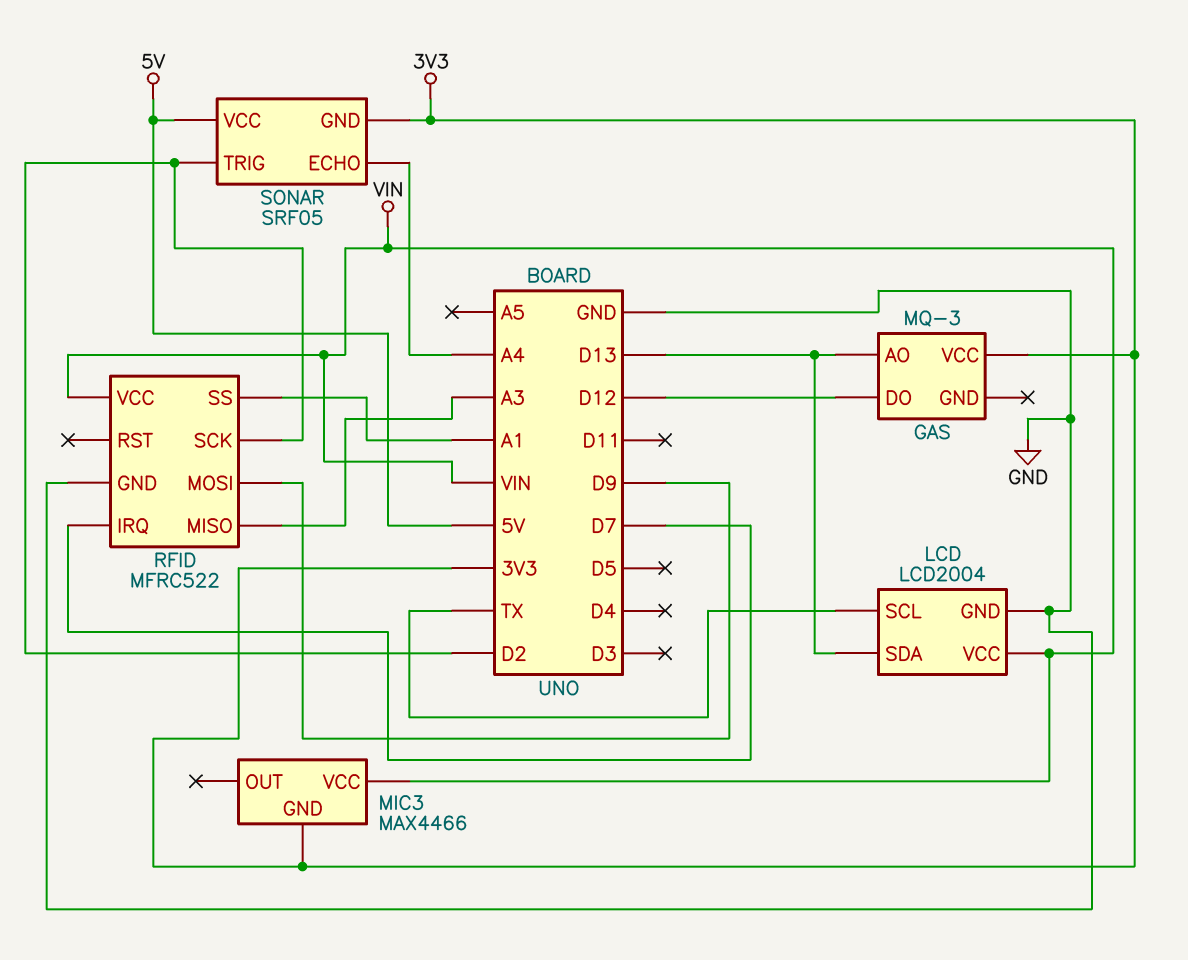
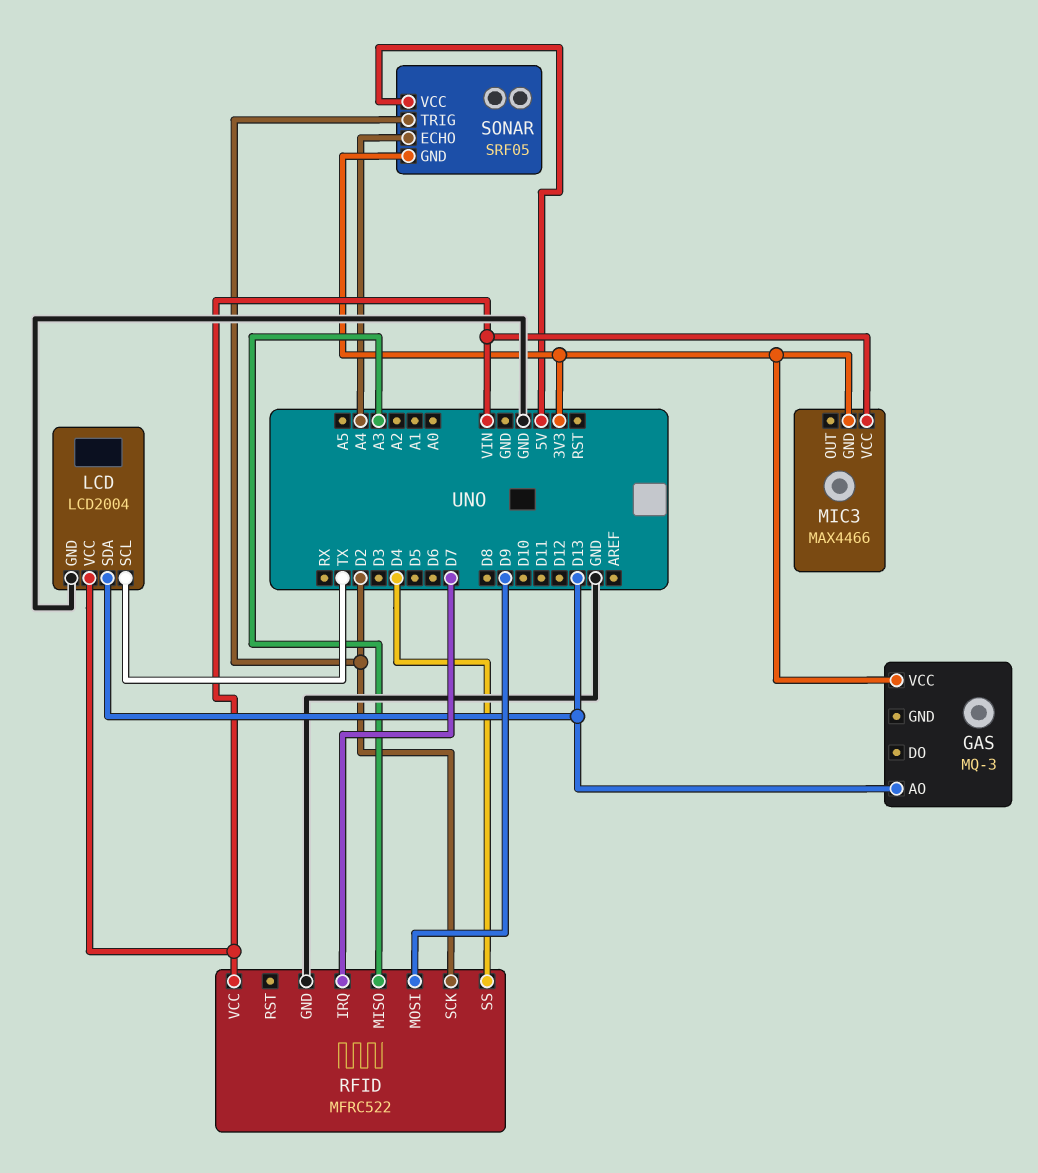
GAS pin DO: D12 -> none
RFID pin SS: A1 -> D4

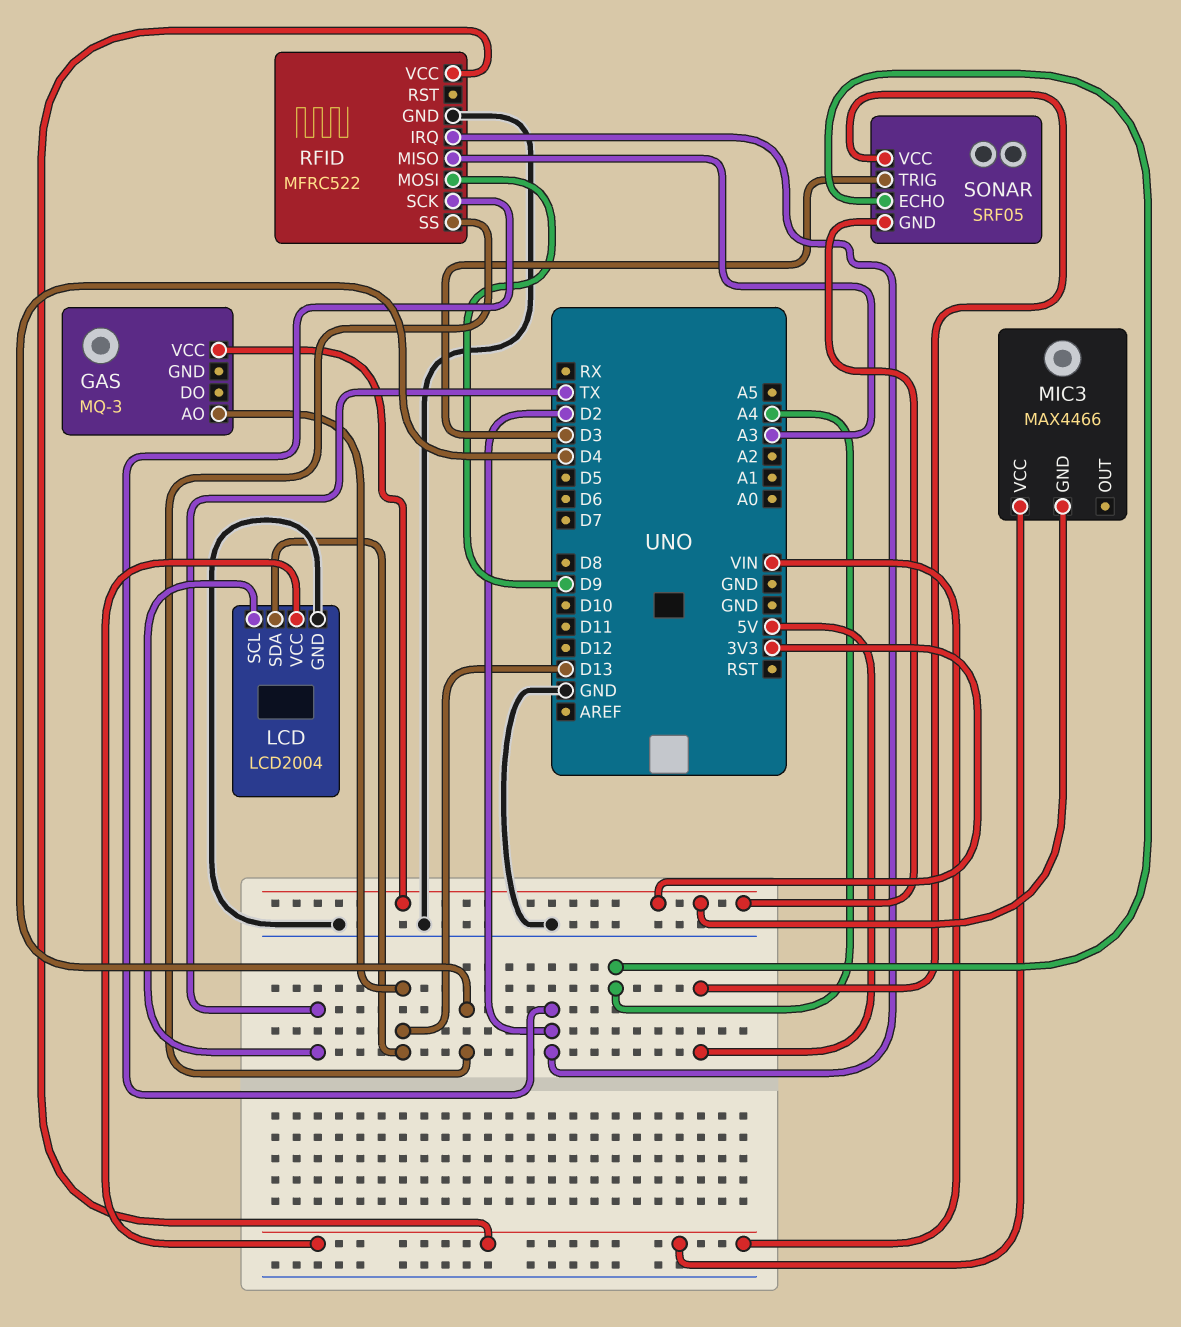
RFID pin IRQ: D7 -> D2
SONAR pin TRIG: D2 -> D3

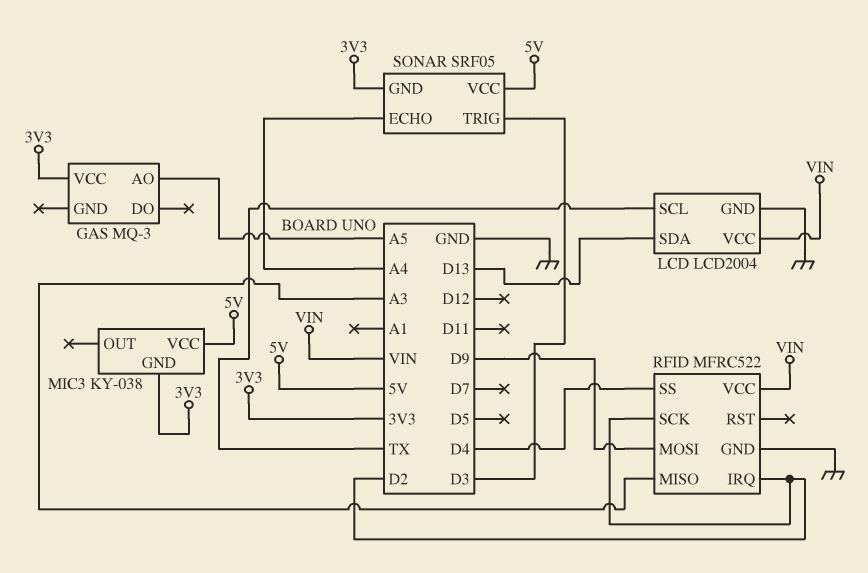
GAS pin AO: D13 -> A5
MIC3: MAX4466 -> KY-038
MIC3 pin VCC: VIN -> 5V

